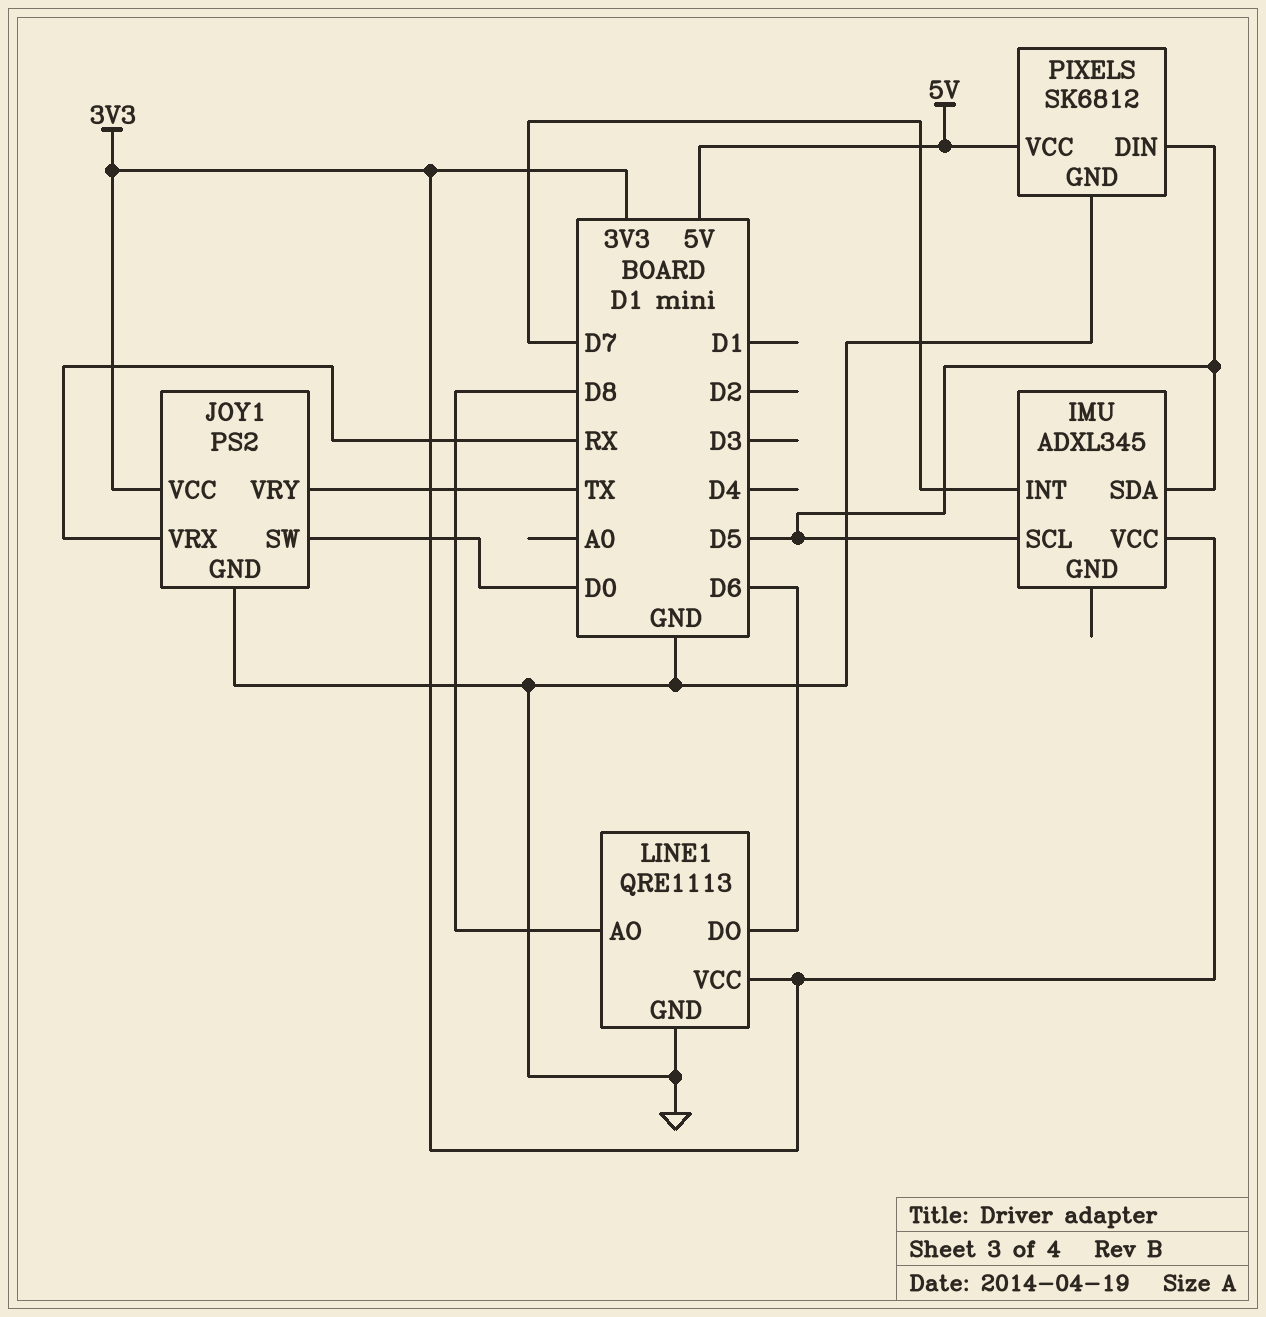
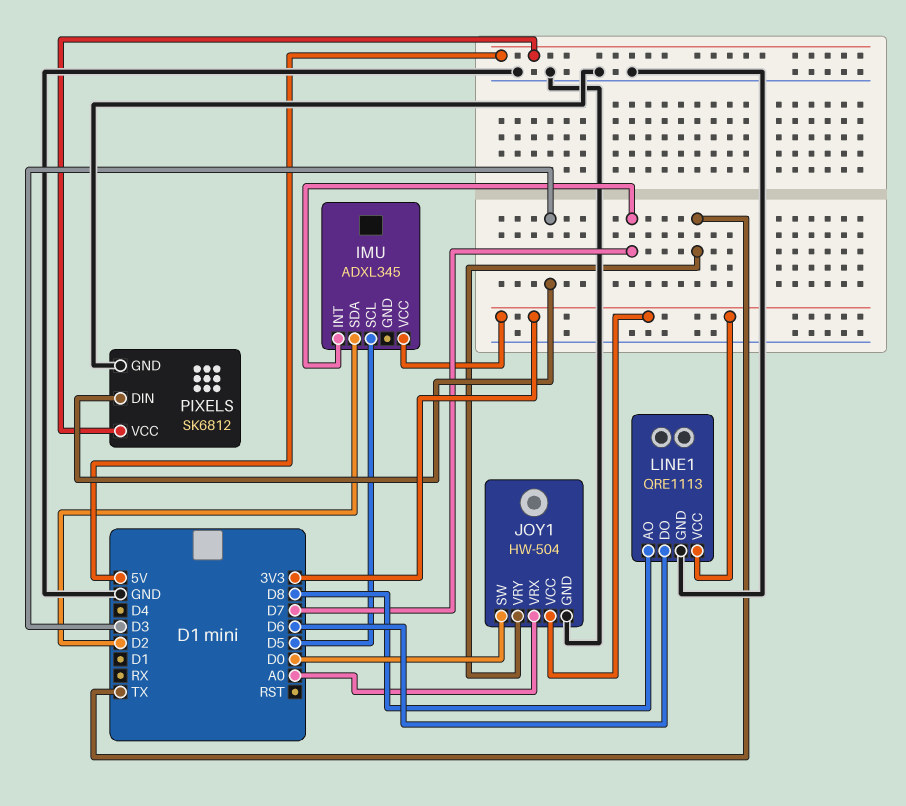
IMU pin SDA: D5 -> D2
JOY1: PS2 -> HW-504
JOY1 pin VRX: RX -> A0
PIXELS pin DIN: D5 -> D3

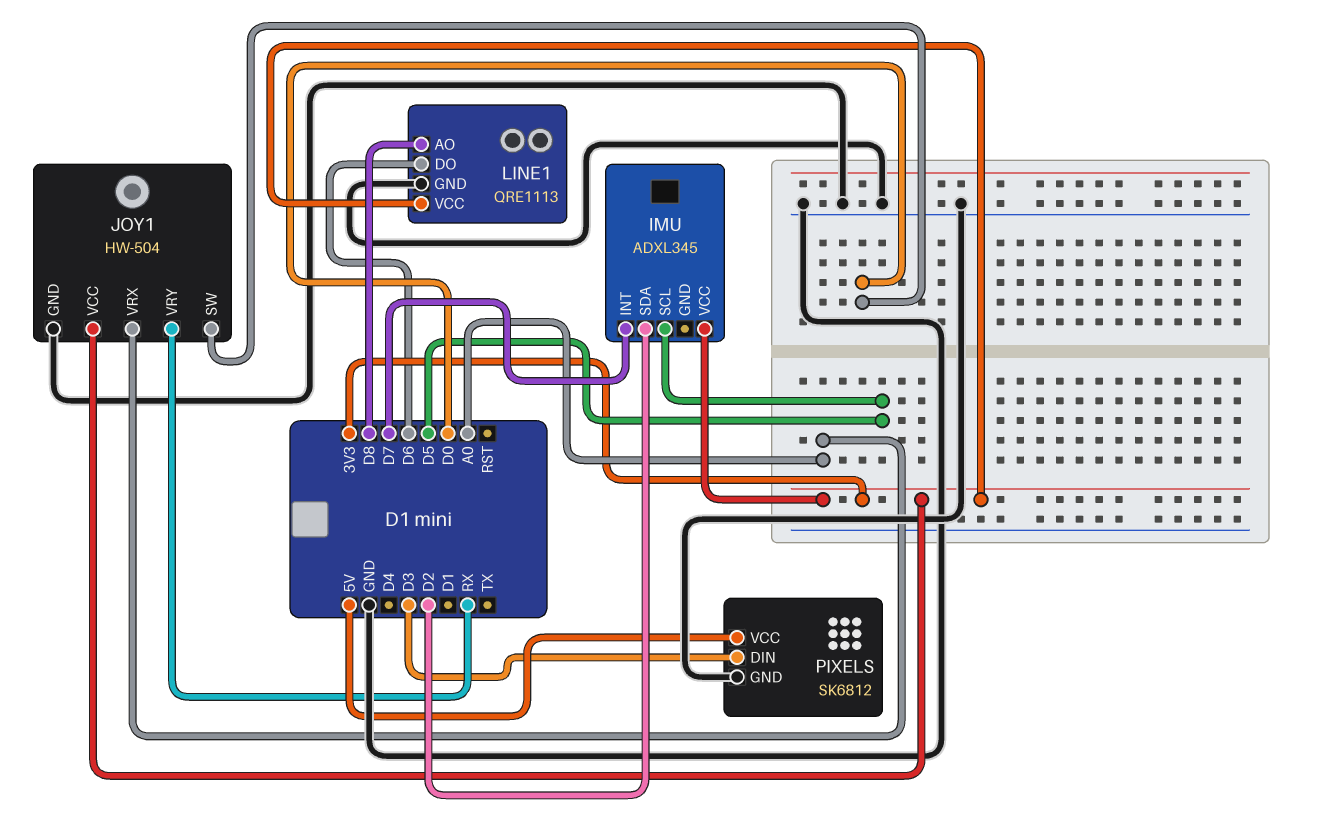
JOY1 pin VRY: TX -> RX

